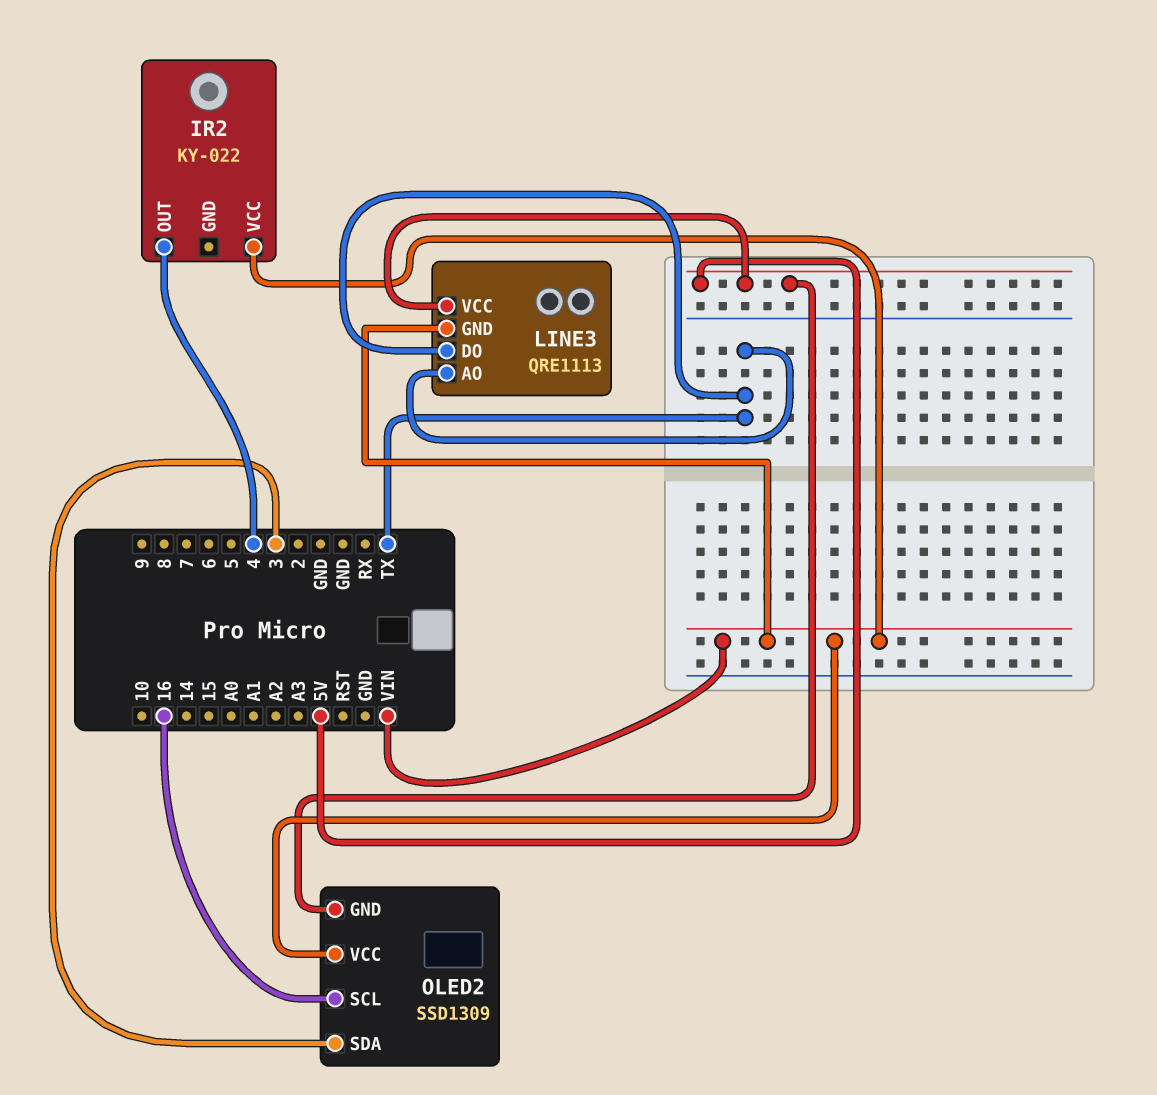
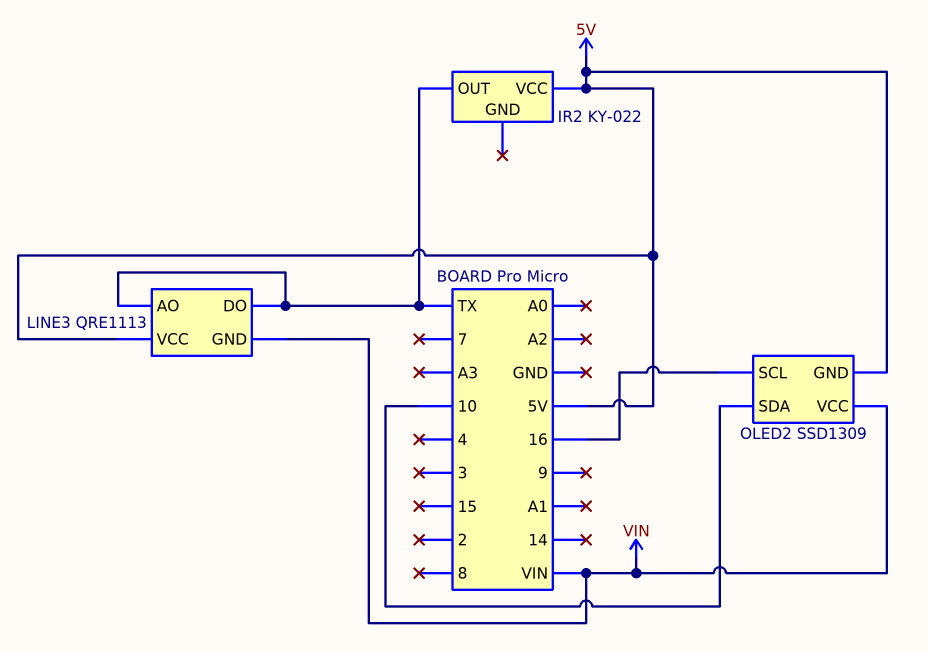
IR2 pin OUT: 4 -> TX
IR2 pin VCC: VIN -> 5V
OLED2 pin SDA: 3 -> 10

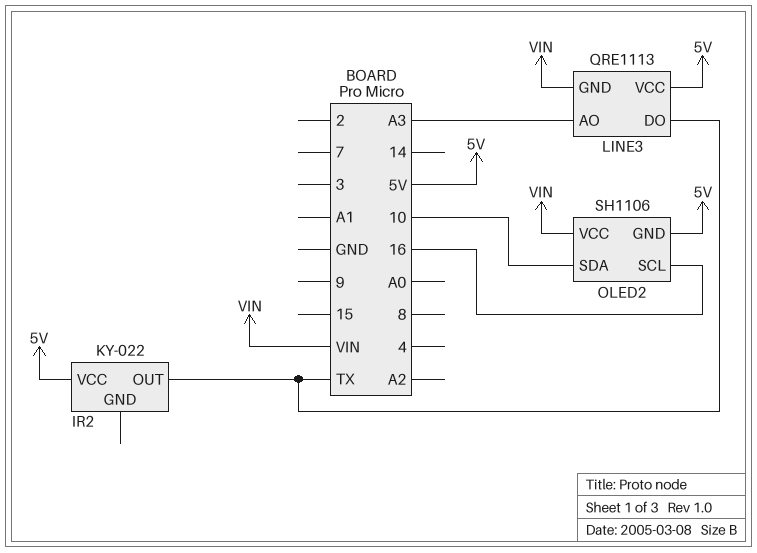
LINE3 pin AO: TX -> A3
OLED2: SSD1309 -> SH1106

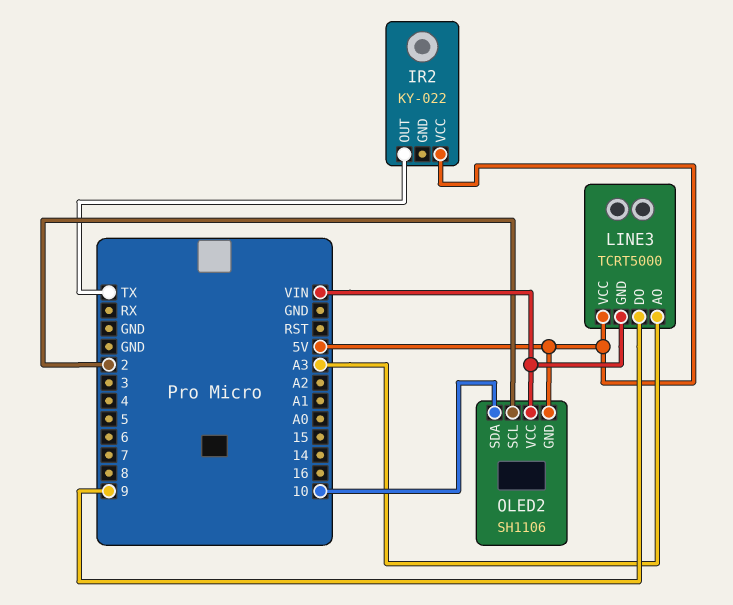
LINE3: QRE1113 -> TCRT5000
LINE3 pin DO: TX -> 9
OLED2 pin SCL: 16 -> 2

